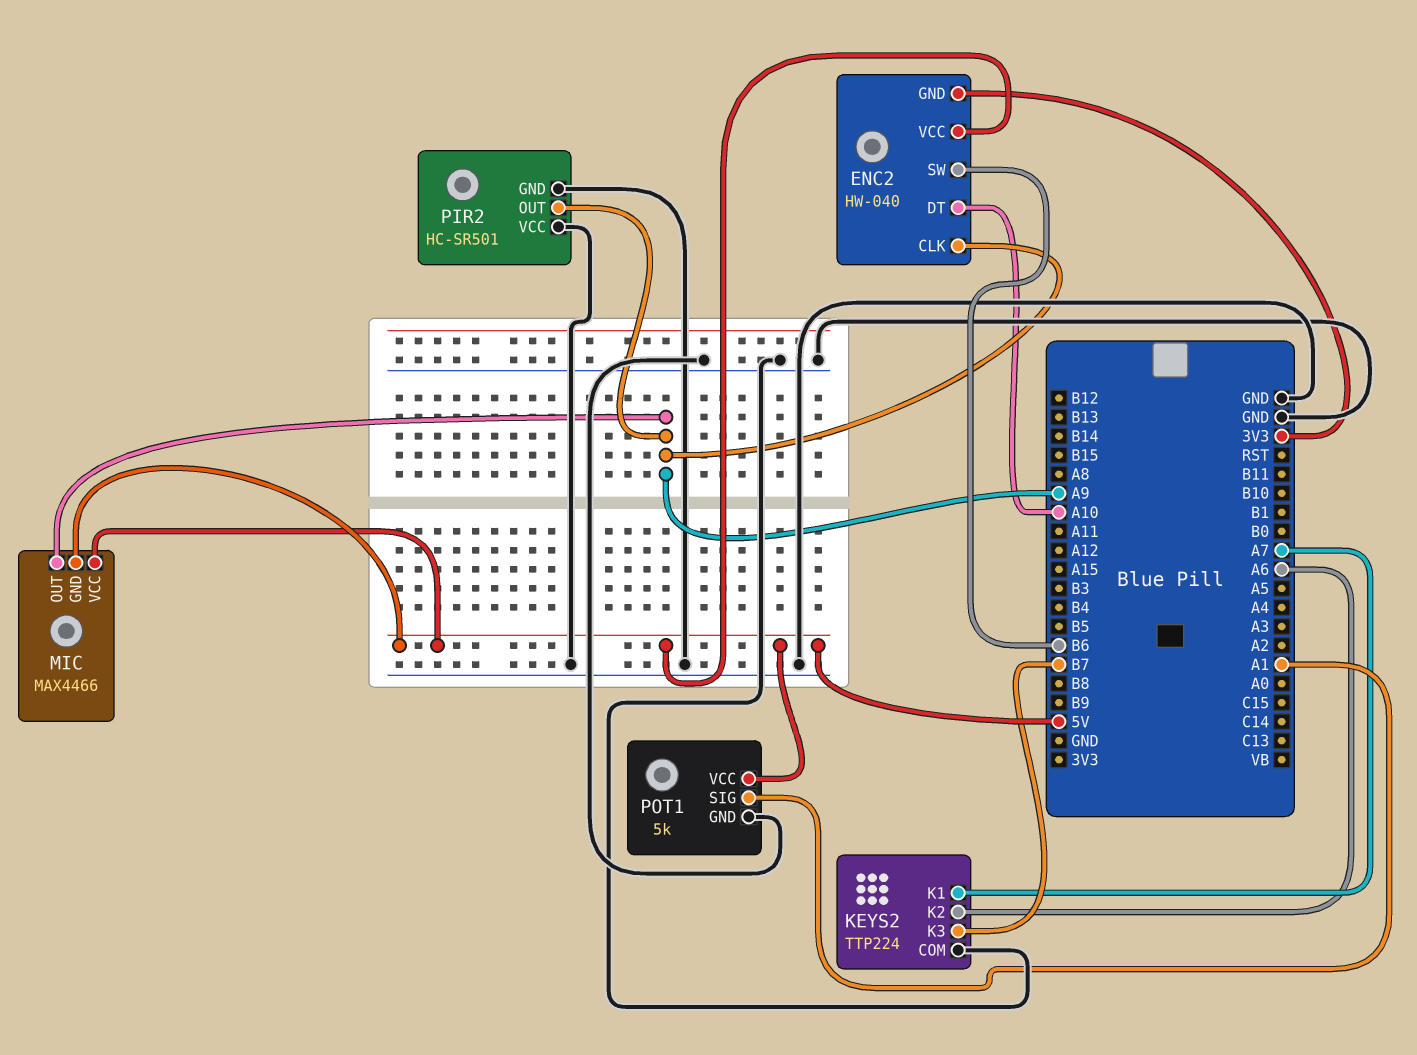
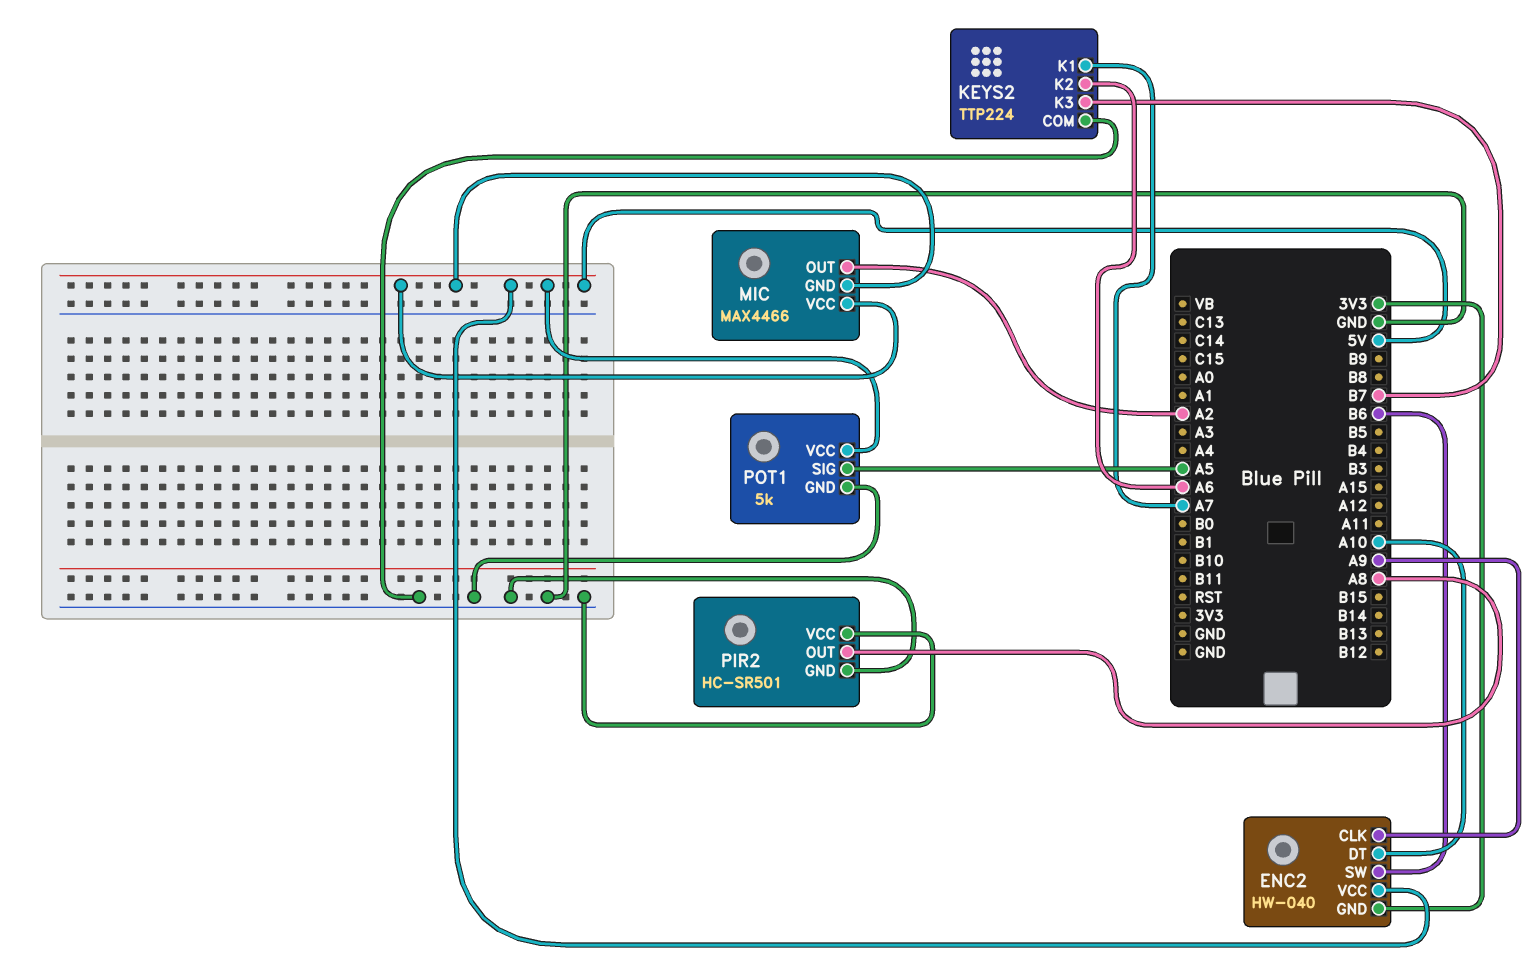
MIC pin OUT: A9 -> A2
PIR2 pin OUT: A9 -> A8
POT1 pin SIG: A1 -> A5

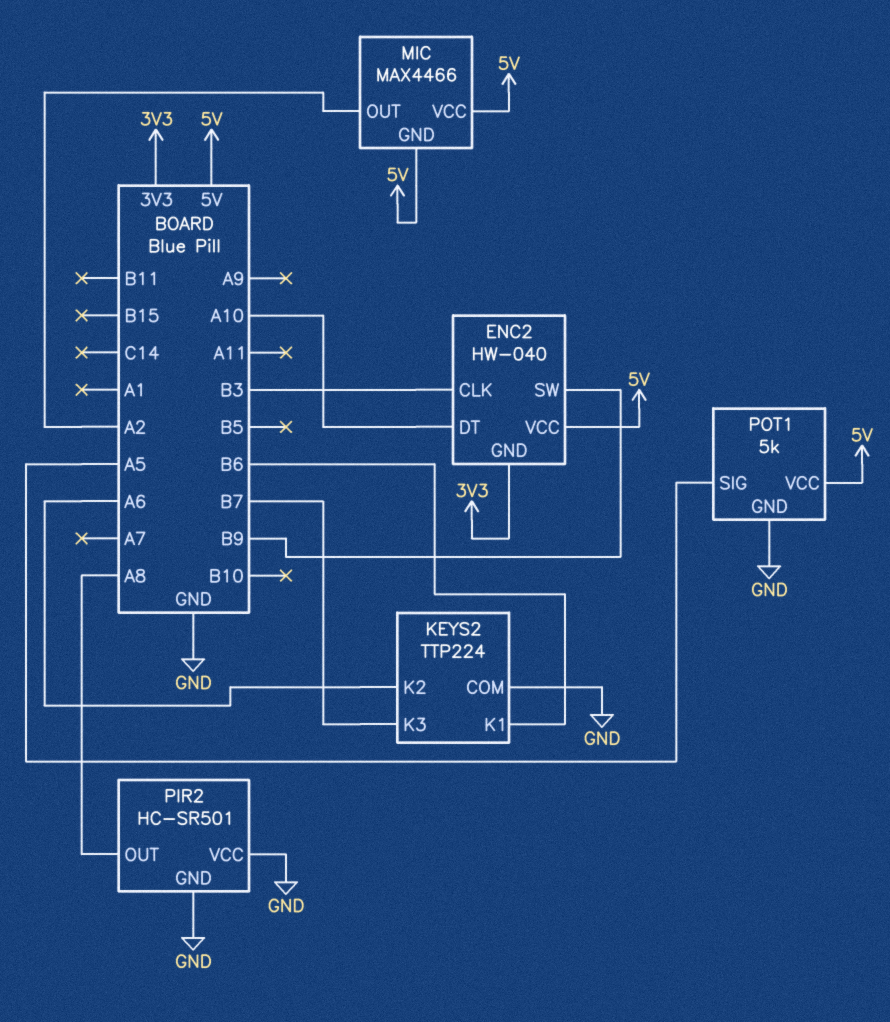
ENC2 pin CLK: A9 -> B3
ENC2 pin SW: B6 -> B9
KEYS2 pin K1: A7 -> B6

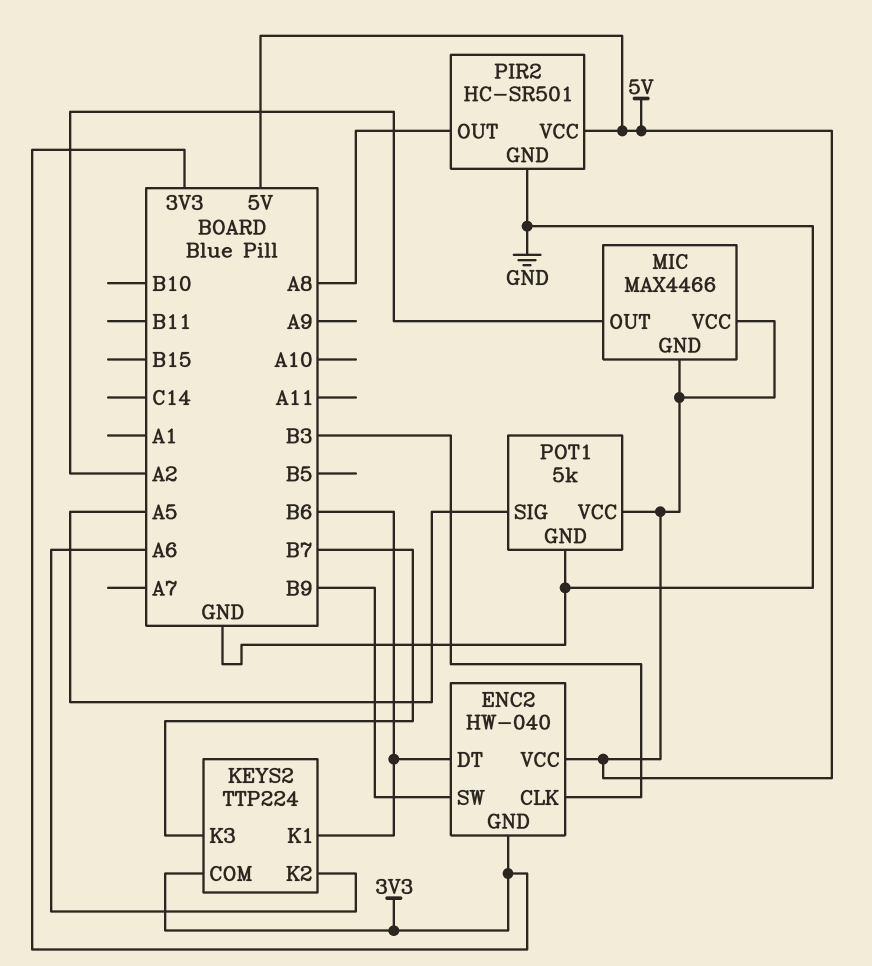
ENC2 pin DT: A10 -> B6
KEYS2 pin COM: GND -> 3V3
PIR2 pin VCC: GND -> 5V

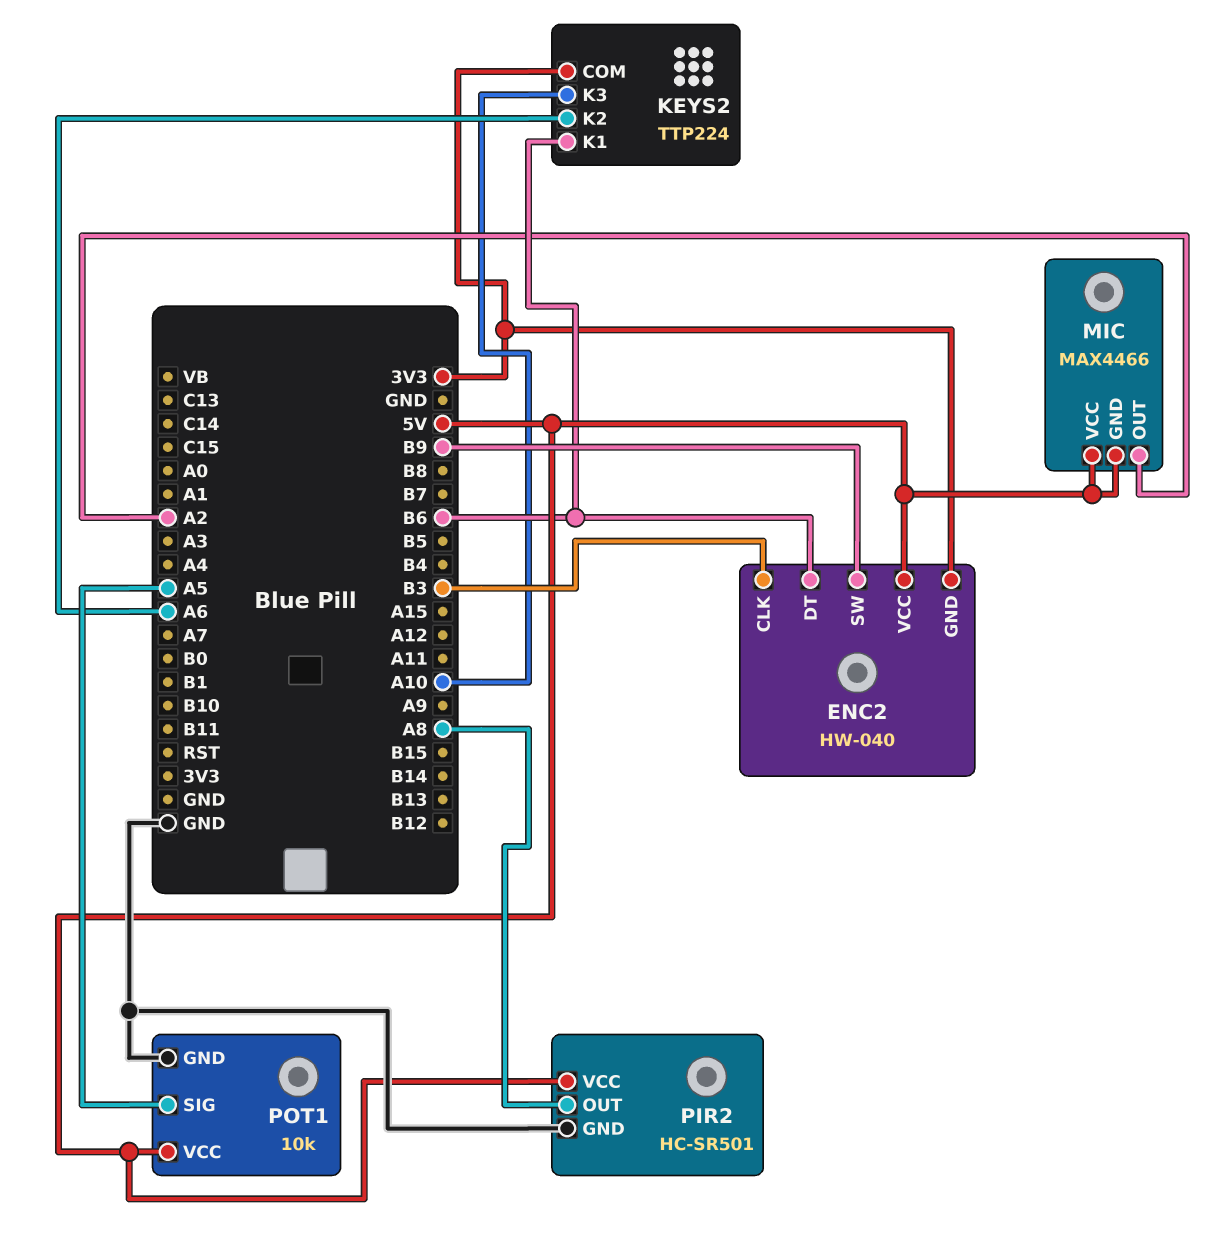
KEYS2 pin K3: B7 -> A10
POT1: 5k -> 10k

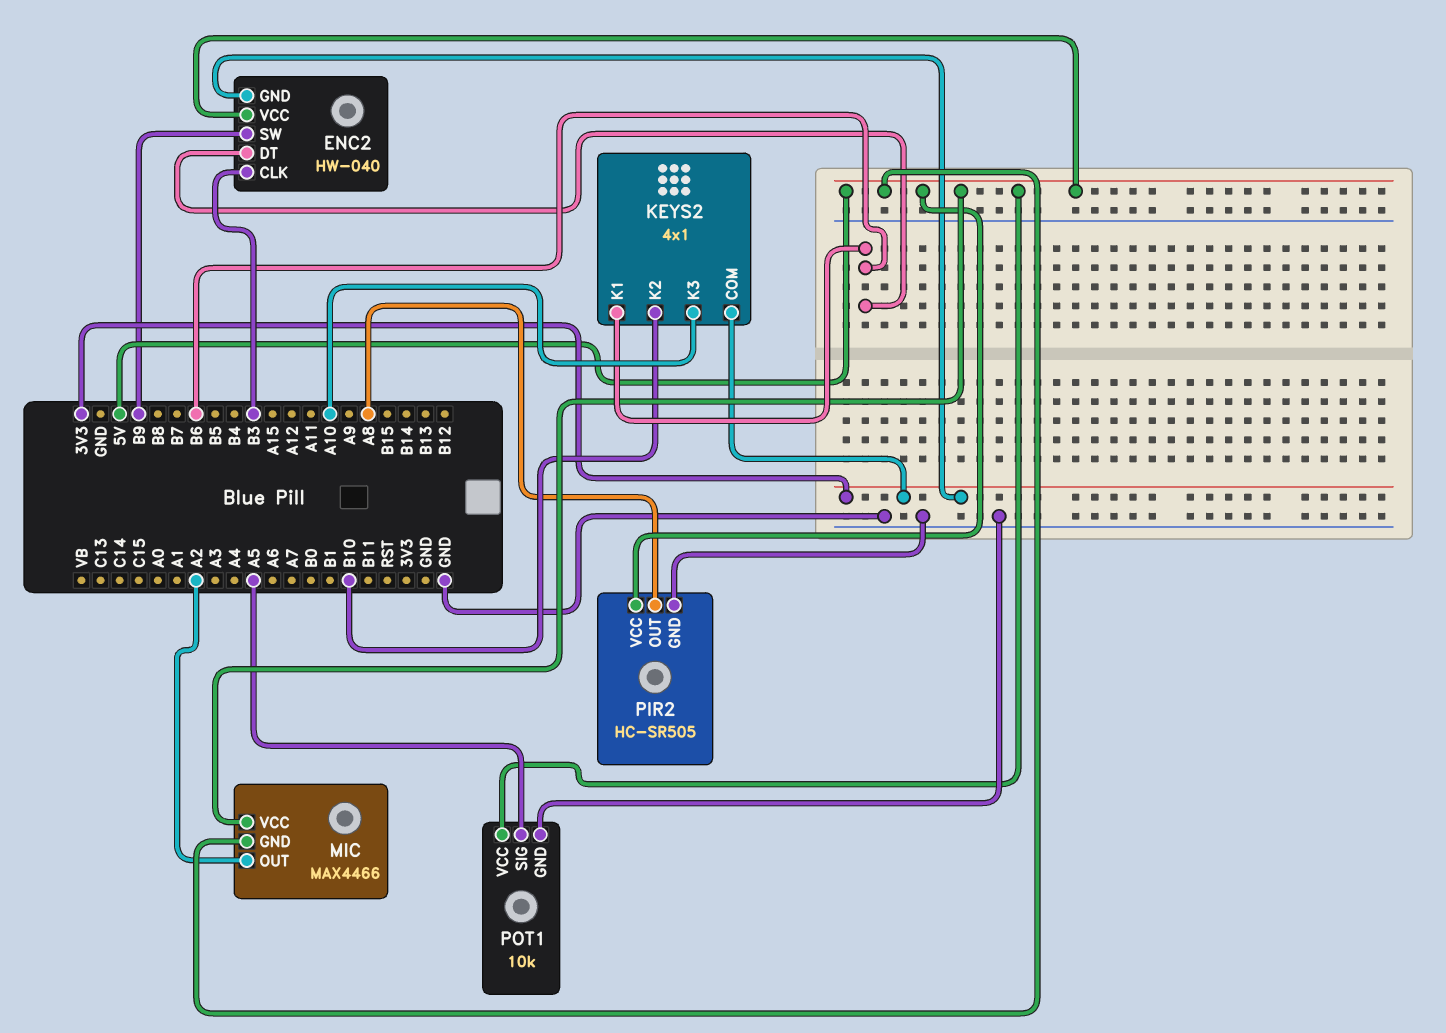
KEYS2: TTP224 -> 4x1
KEYS2 pin K2: A6 -> B10
PIR2: HC-SR501 -> HC-SR505

